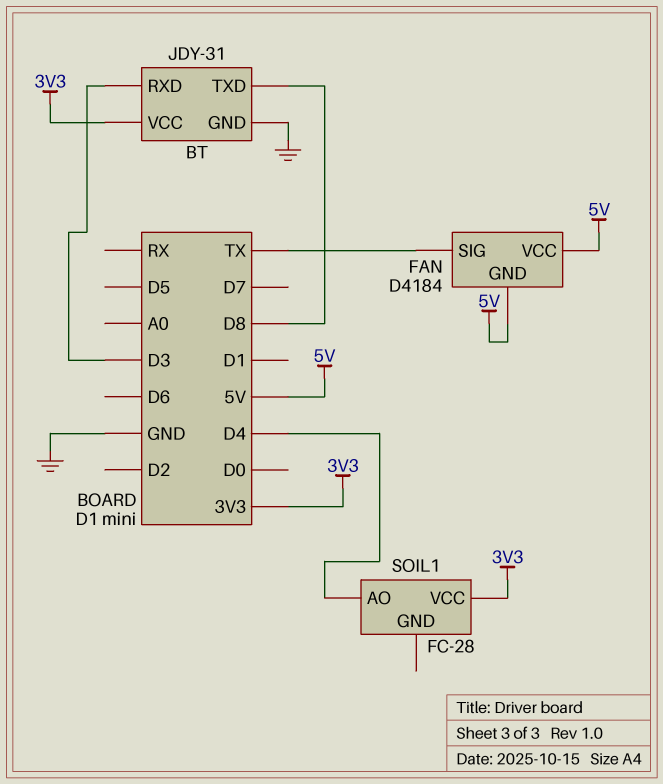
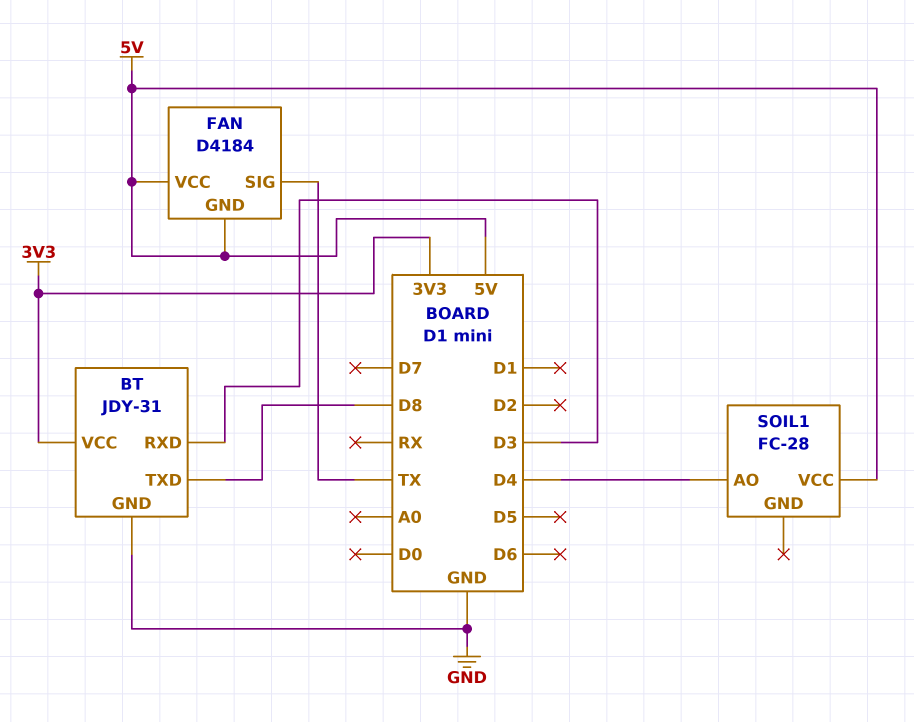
SOIL1 pin VCC: 3V3 -> 5V

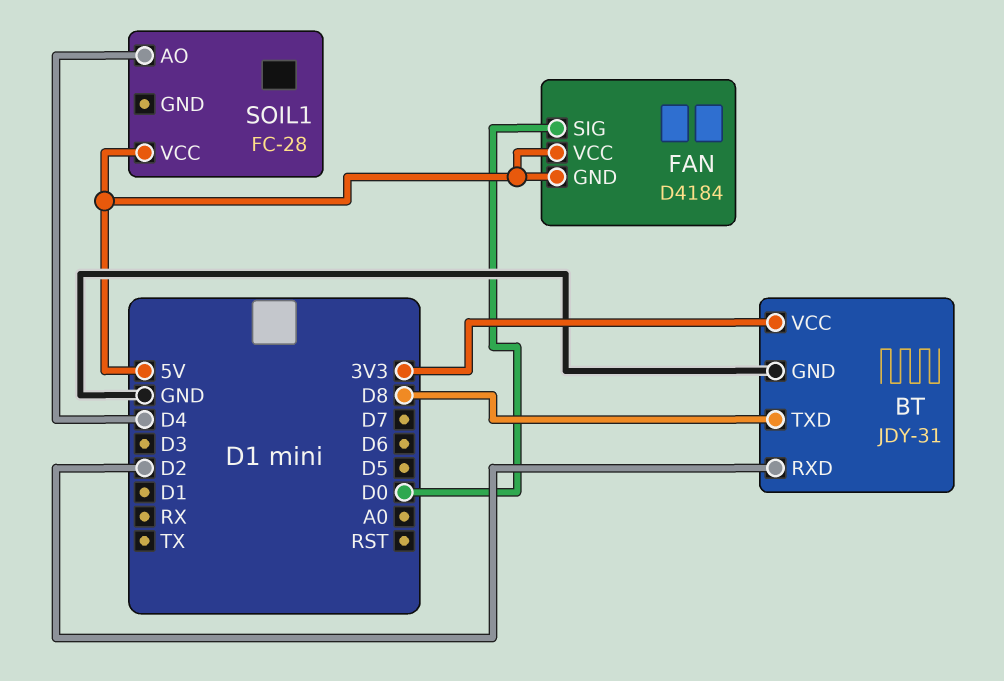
BT pin RXD: D3 -> D2
FAN pin SIG: TX -> D0

